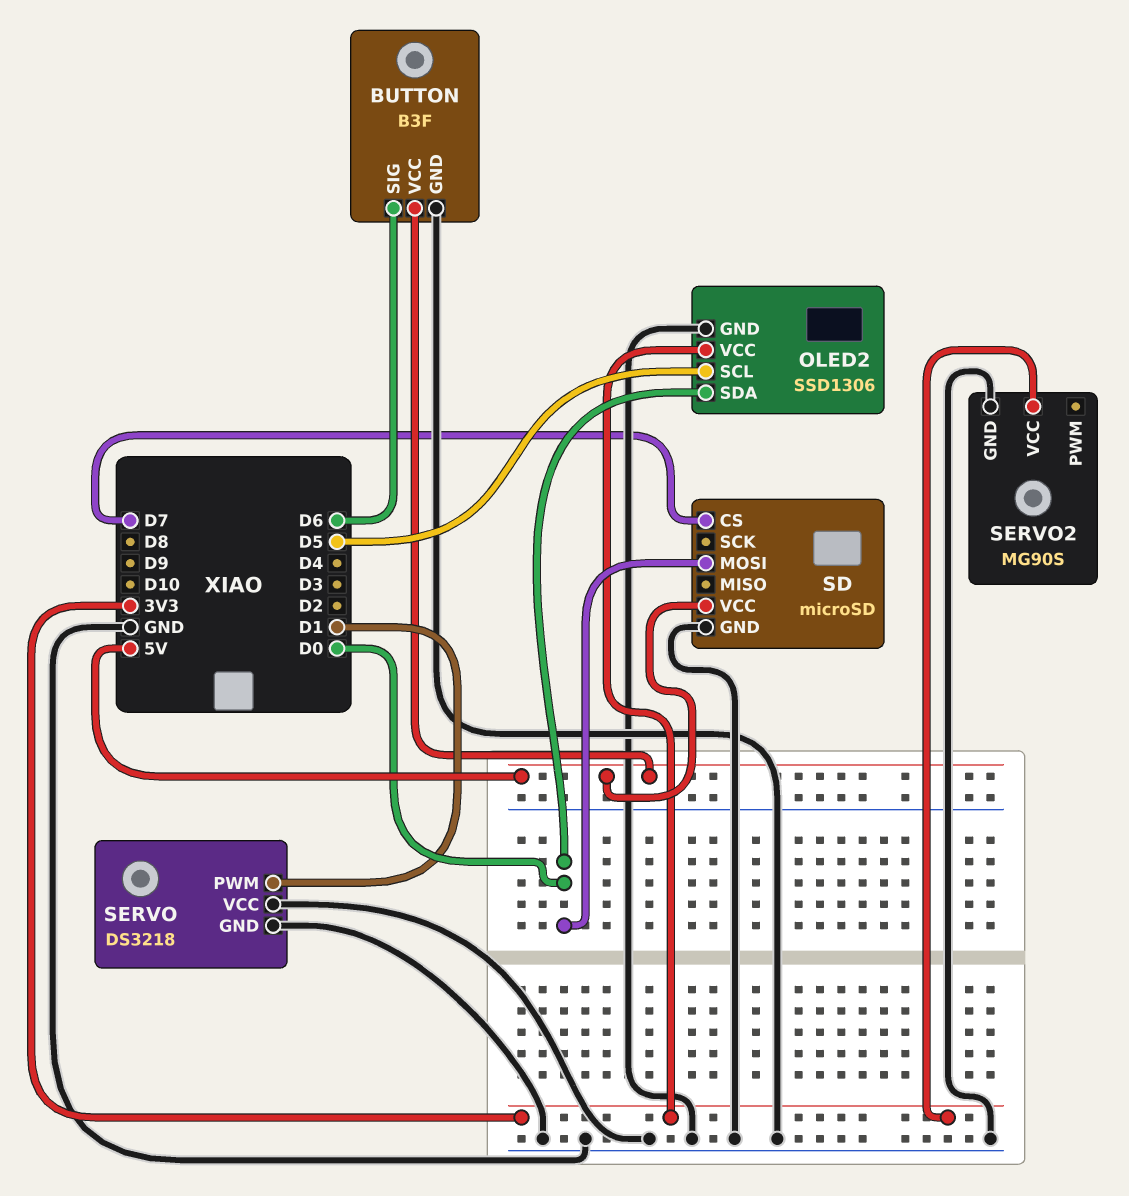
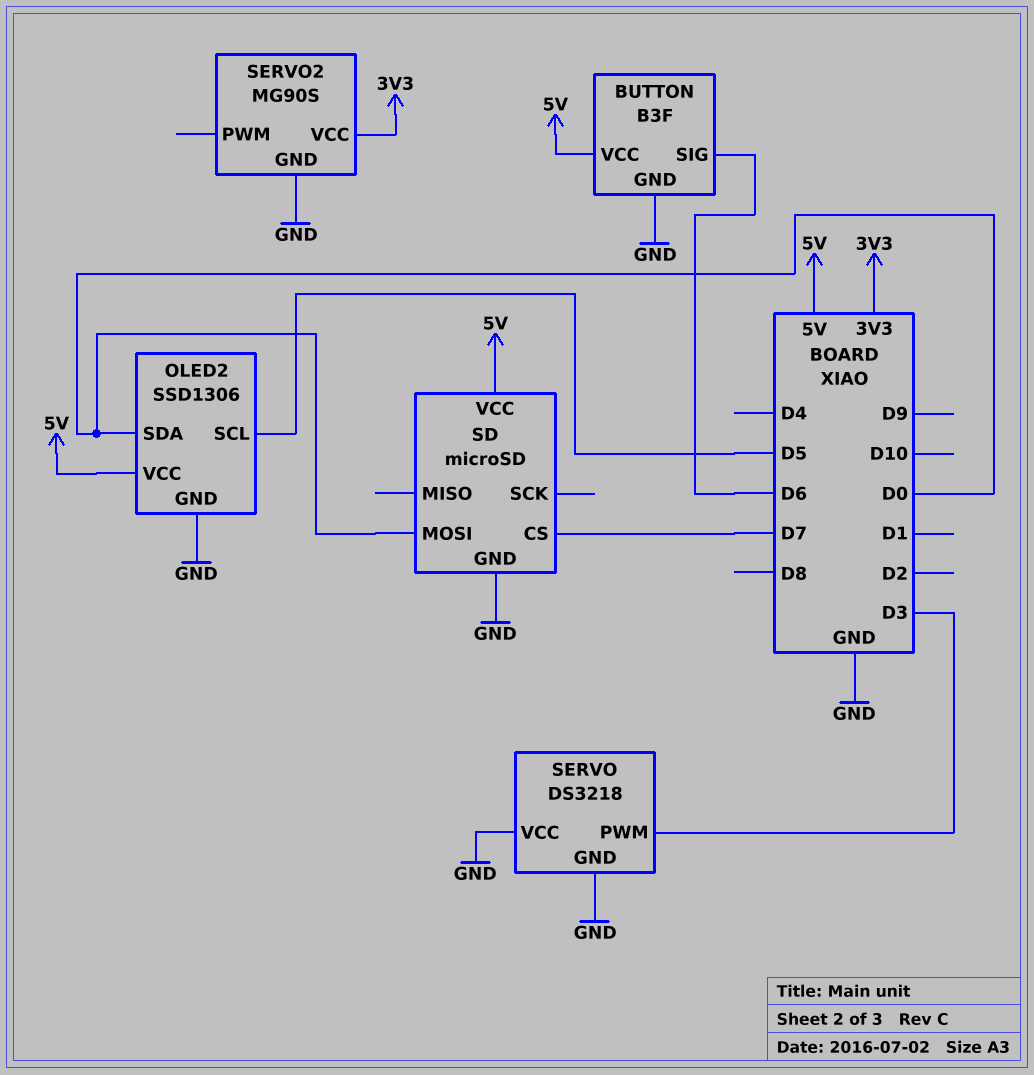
OLED2 pin VCC: 3V3 -> 5V
SERVO pin PWM: D1 -> D3

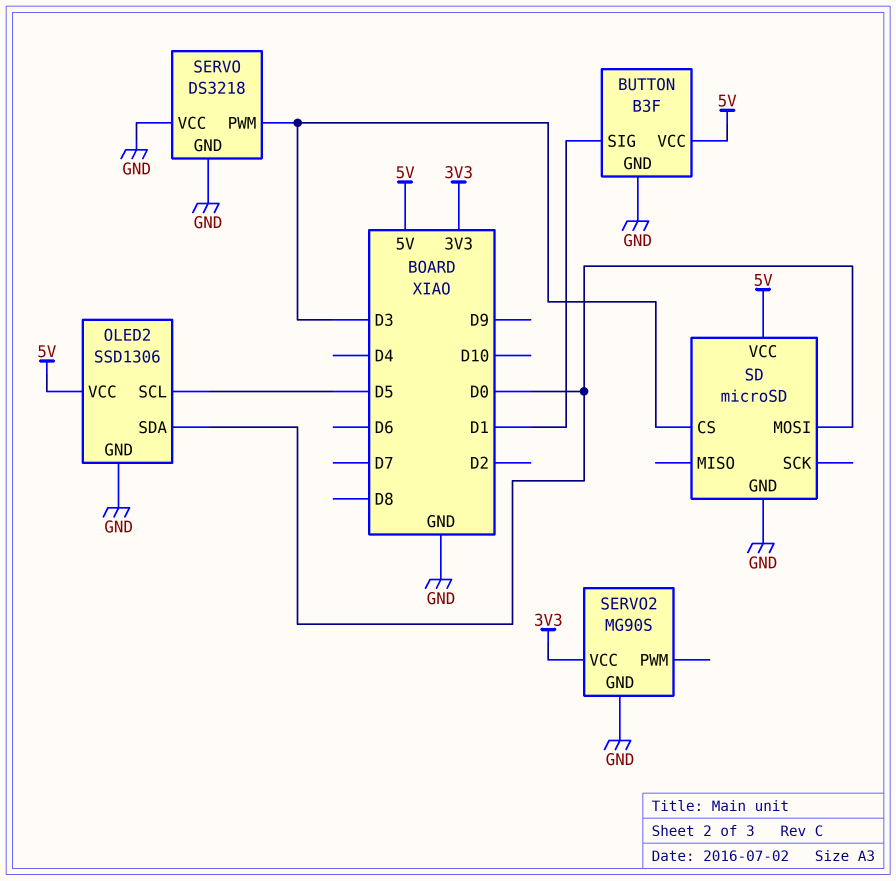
BUTTON pin SIG: D6 -> D1
SD pin CS: D7 -> D3

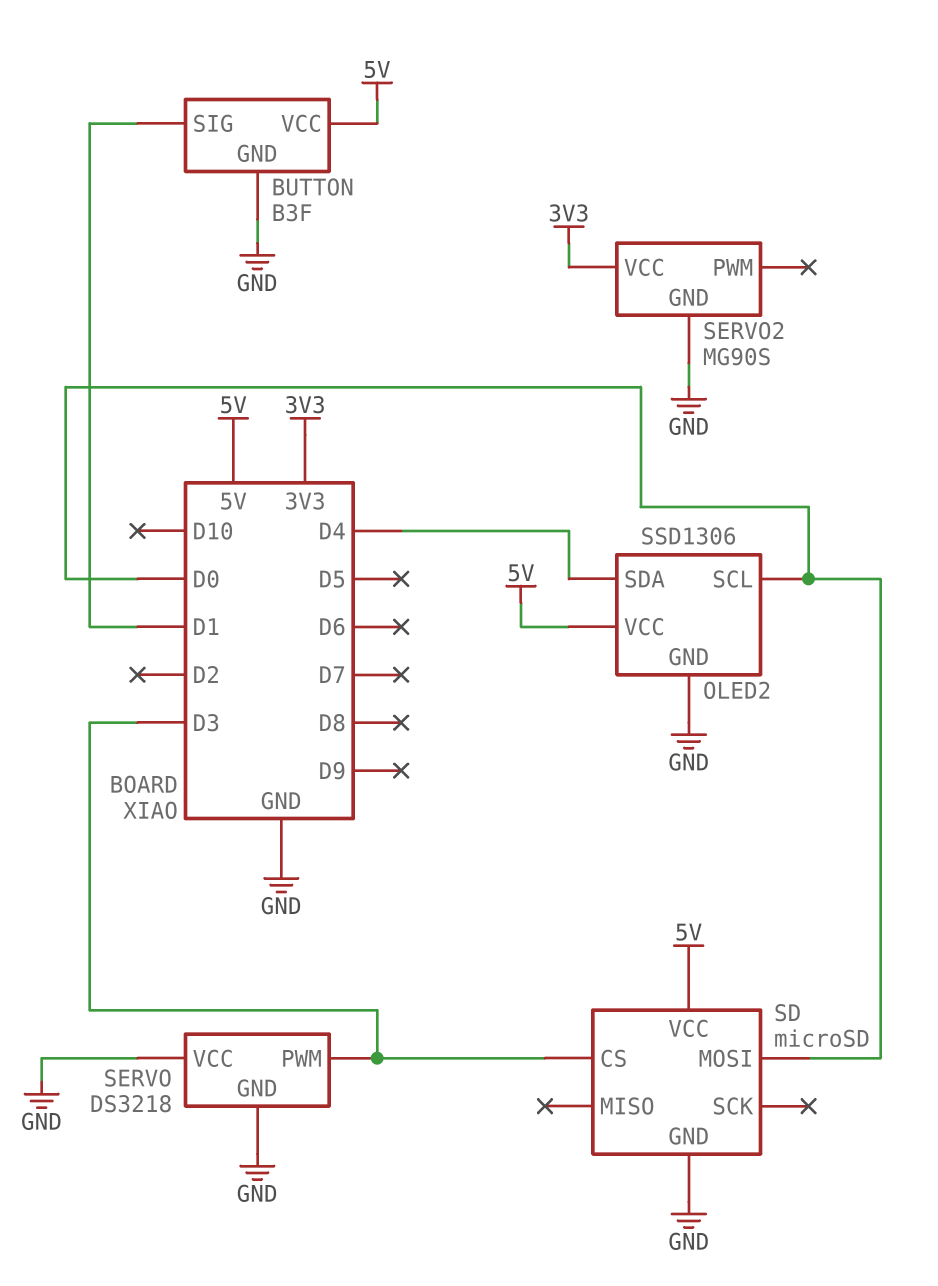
OLED2 pin SCL: D5 -> D0
OLED2 pin SDA: D0 -> D4

